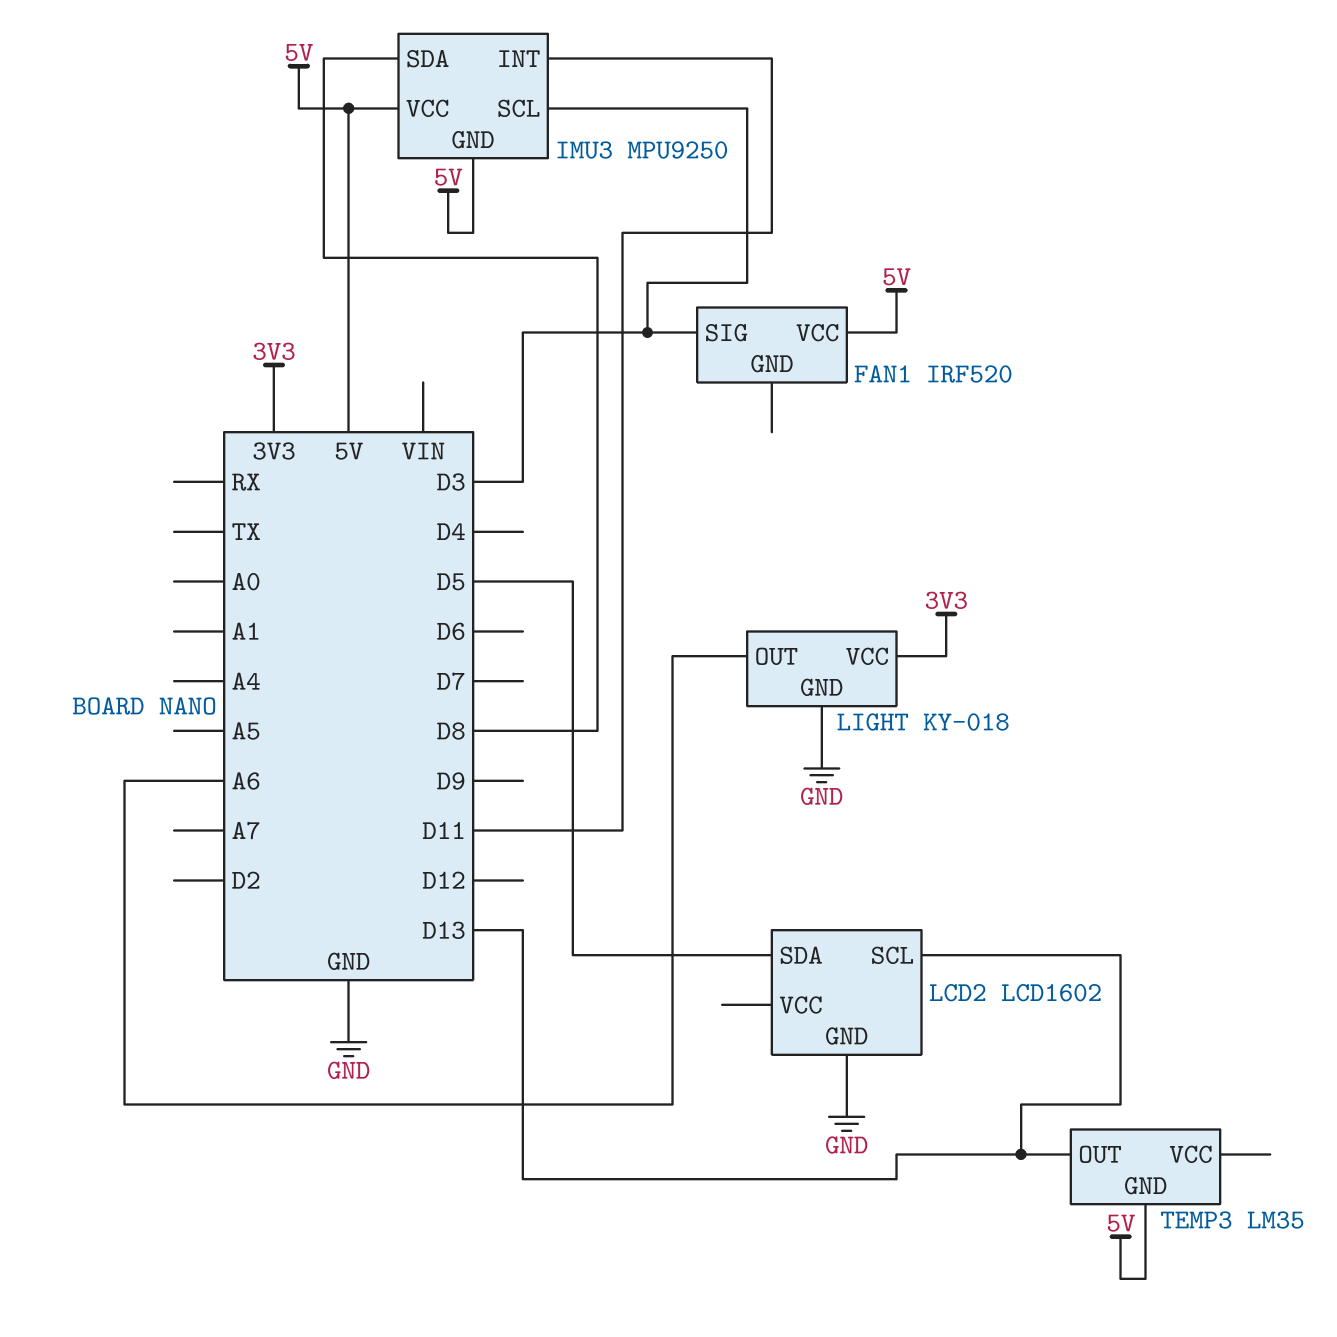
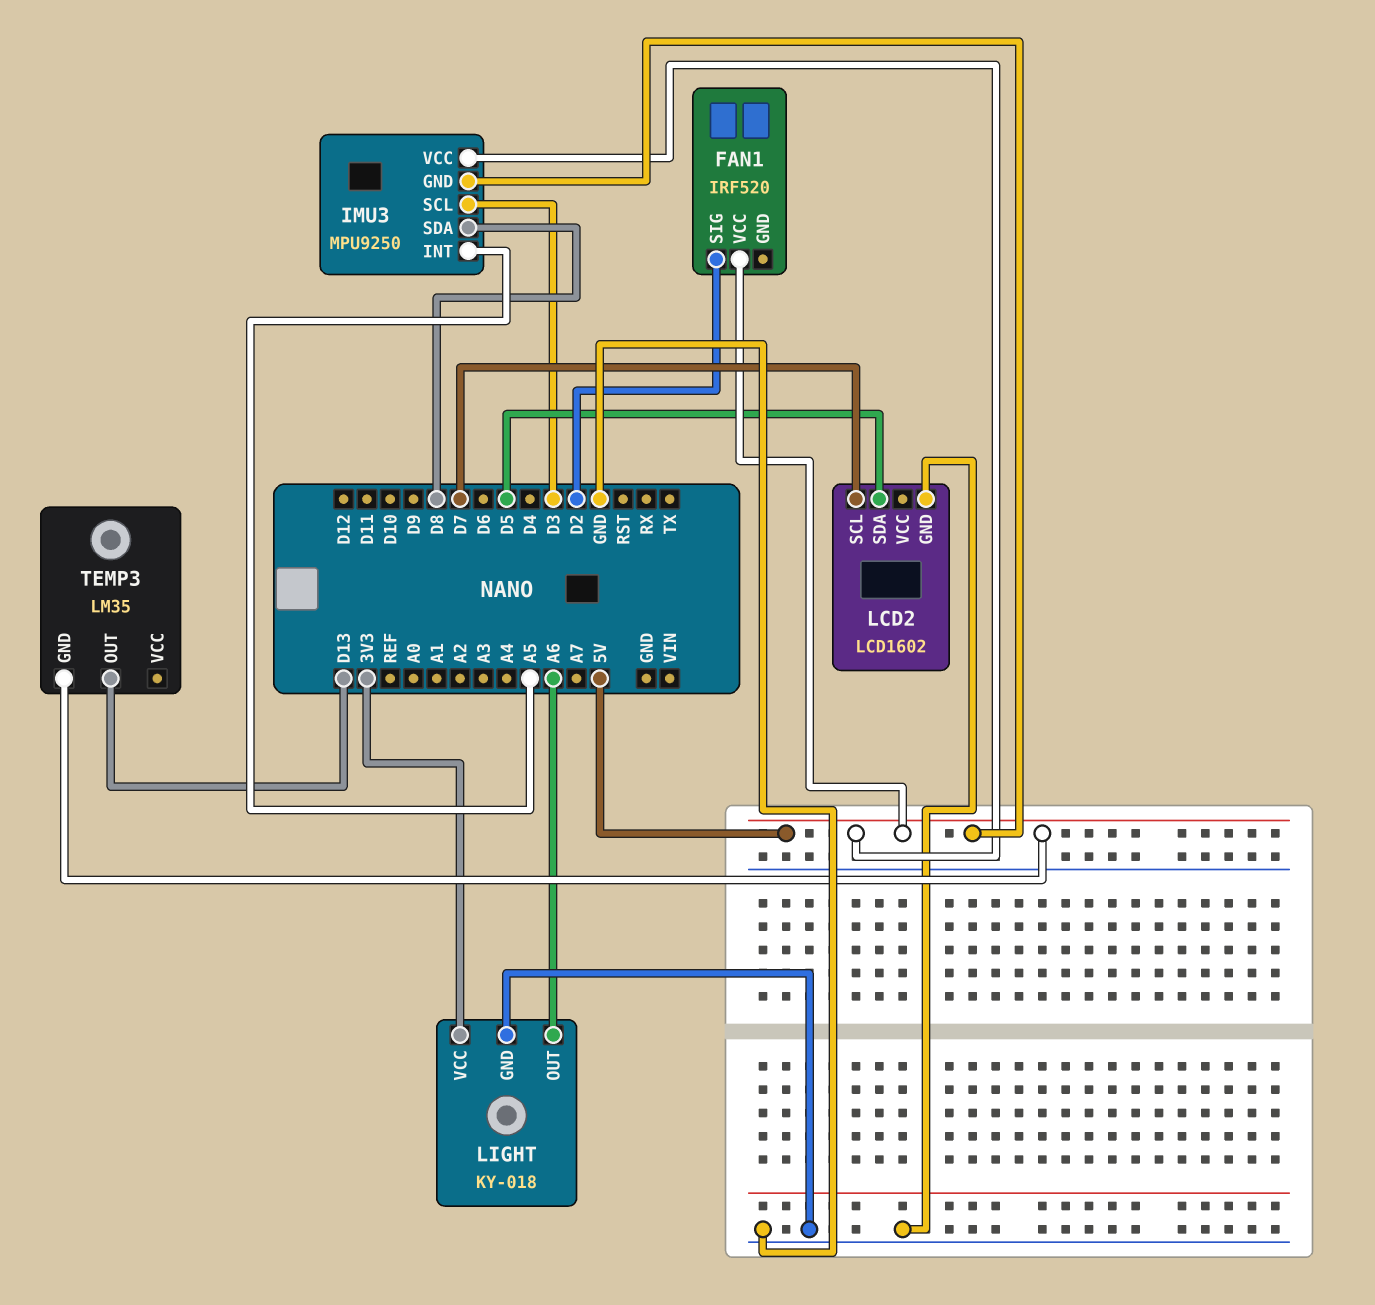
FAN1 pin SIG: D3 -> D2
IMU3 pin INT: D11 -> A5
LCD2 pin SCL: D13 -> D7

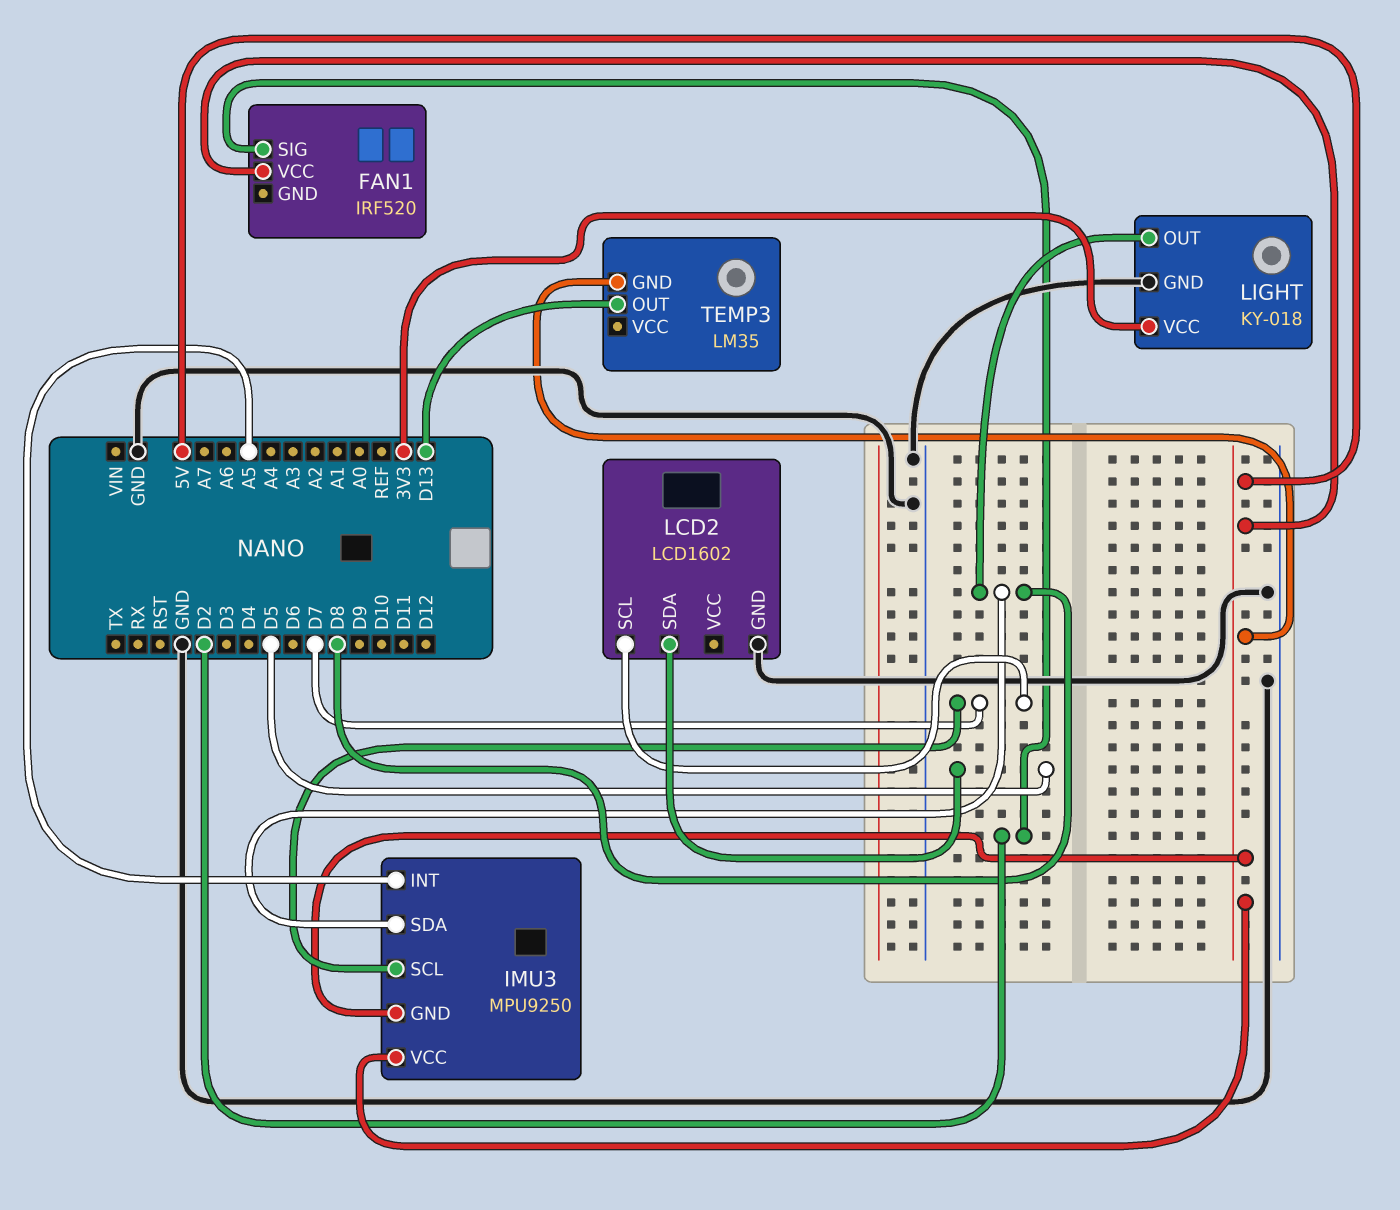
IMU3 pin SCL: D3 -> D7
LIGHT pin OUT: A6 -> D8

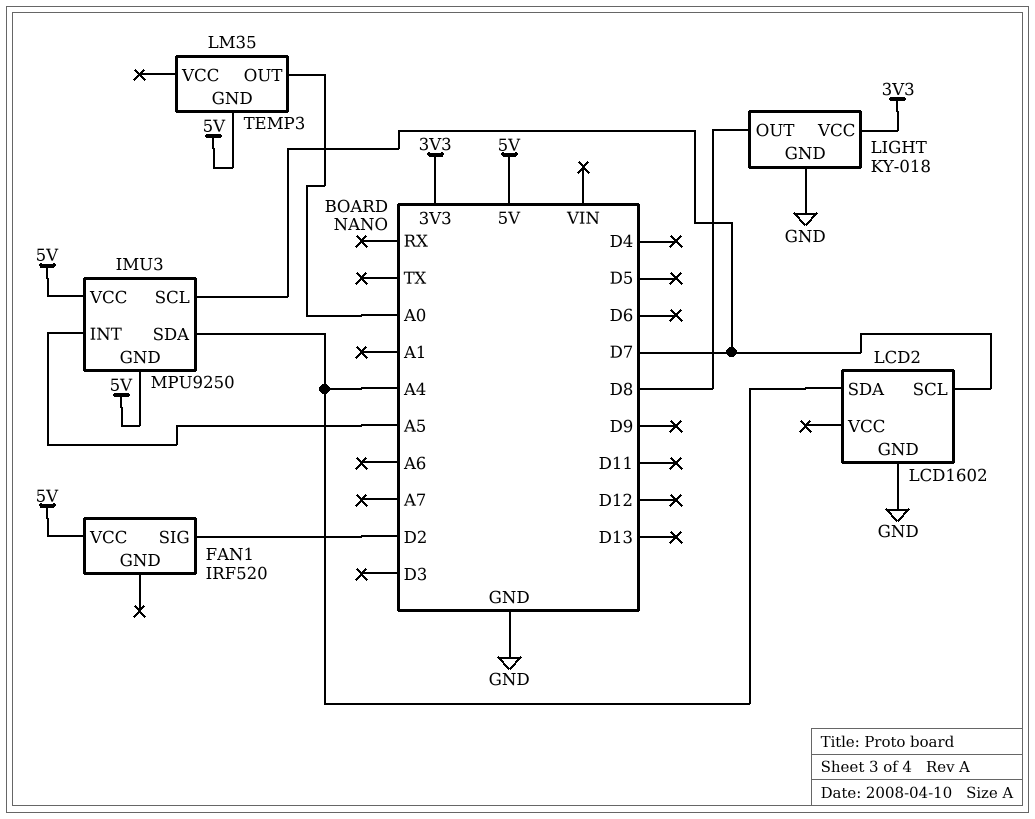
IMU3 pin SDA: D8 -> A4
LCD2 pin SDA: D5 -> A4
TEMP3 pin OUT: D13 -> A0

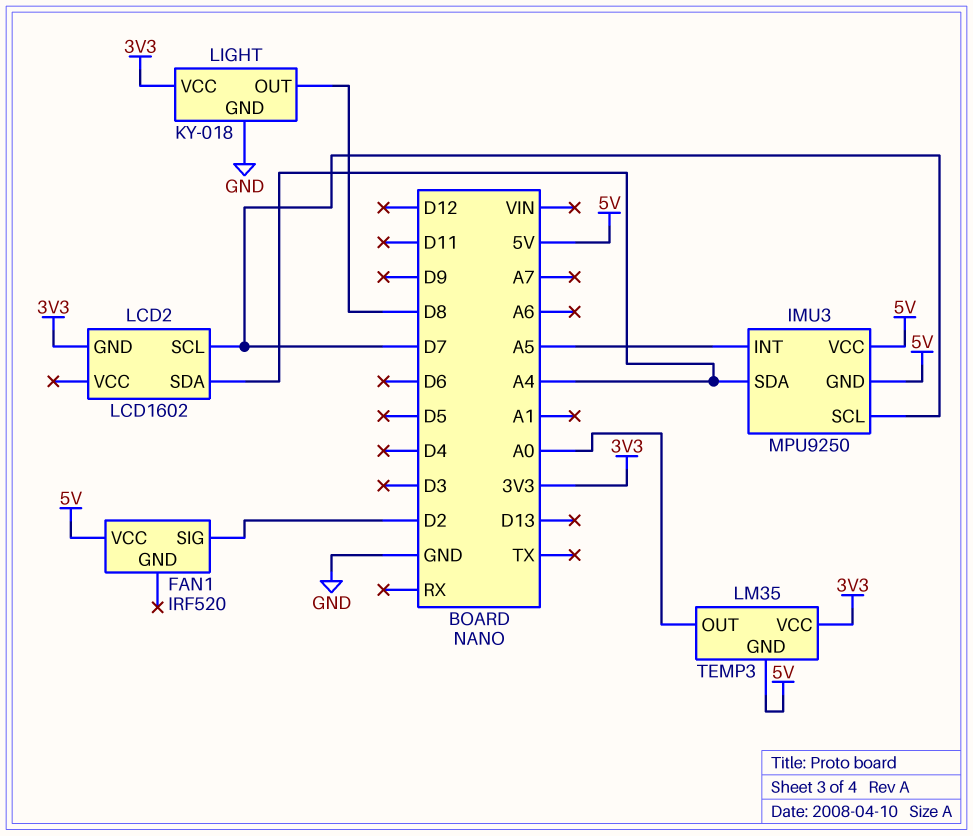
LCD2 pin GND: GND -> 3V3
TEMP3 pin VCC: none -> 3V3

